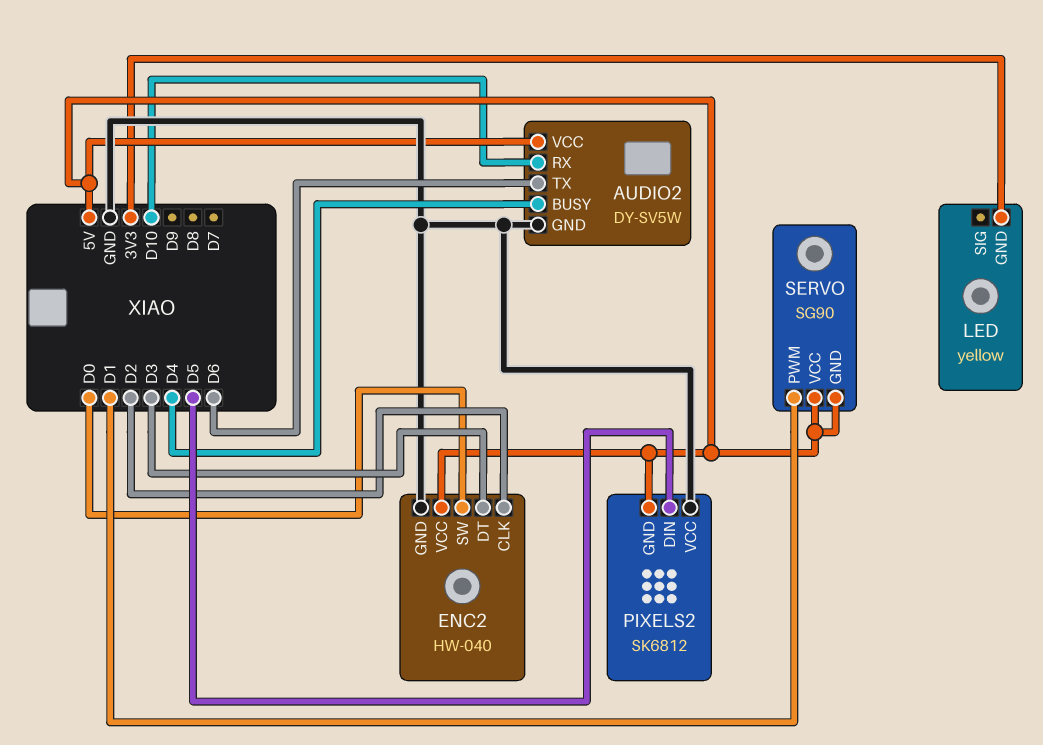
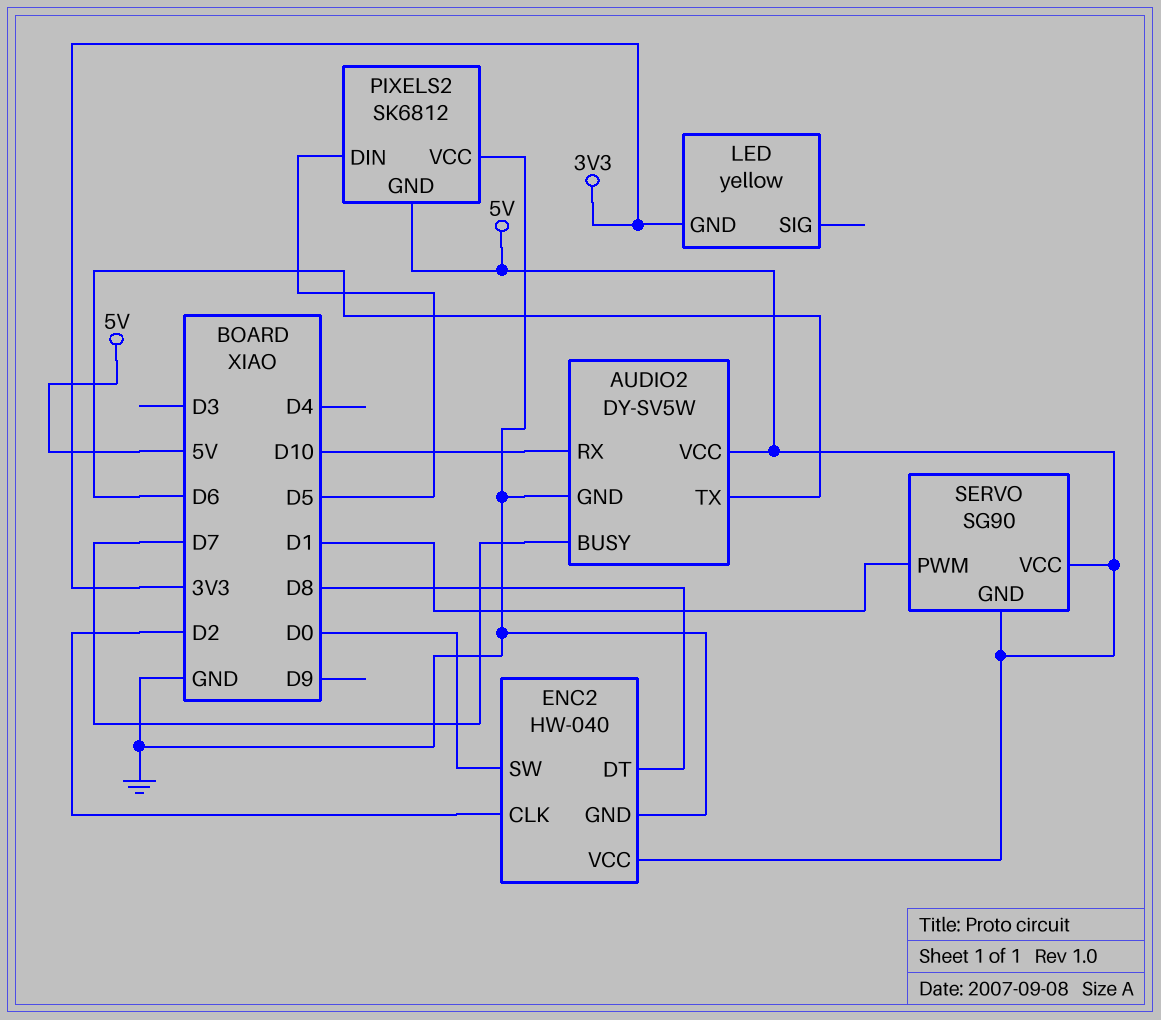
AUDIO2 pin BUSY: D4 -> D7
ENC2 pin DT: D3 -> D8

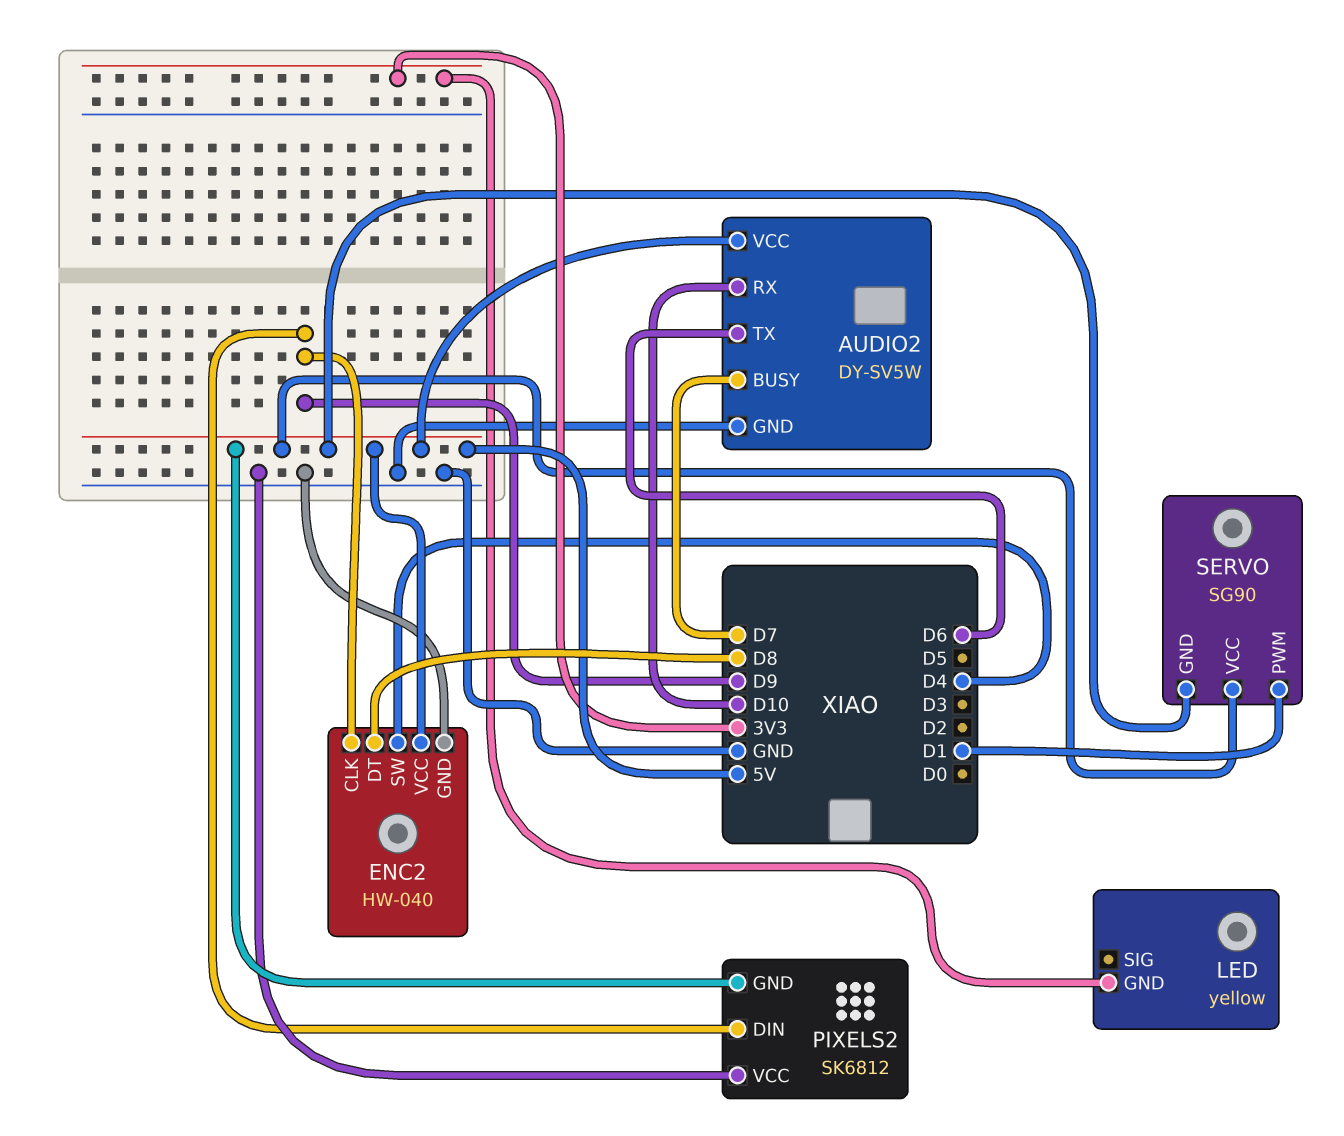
ENC2 pin CLK: D2 -> D9
ENC2 pin SW: D0 -> D4
PIXELS2 pin DIN: D5 -> D9

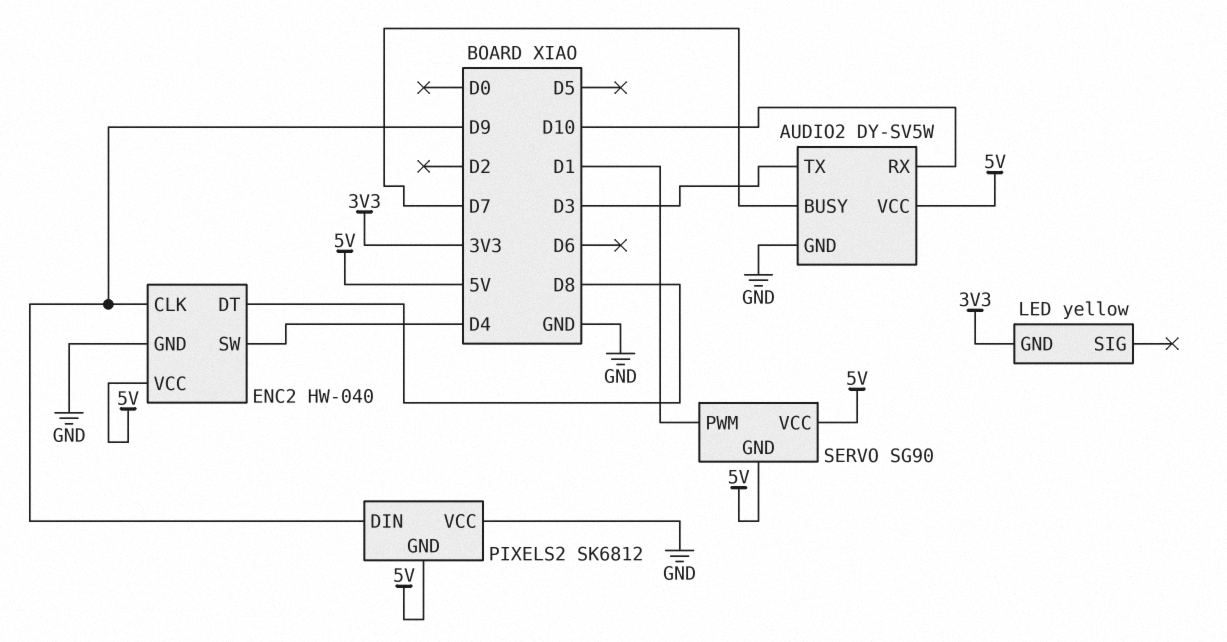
AUDIO2 pin TX: D6 -> D3

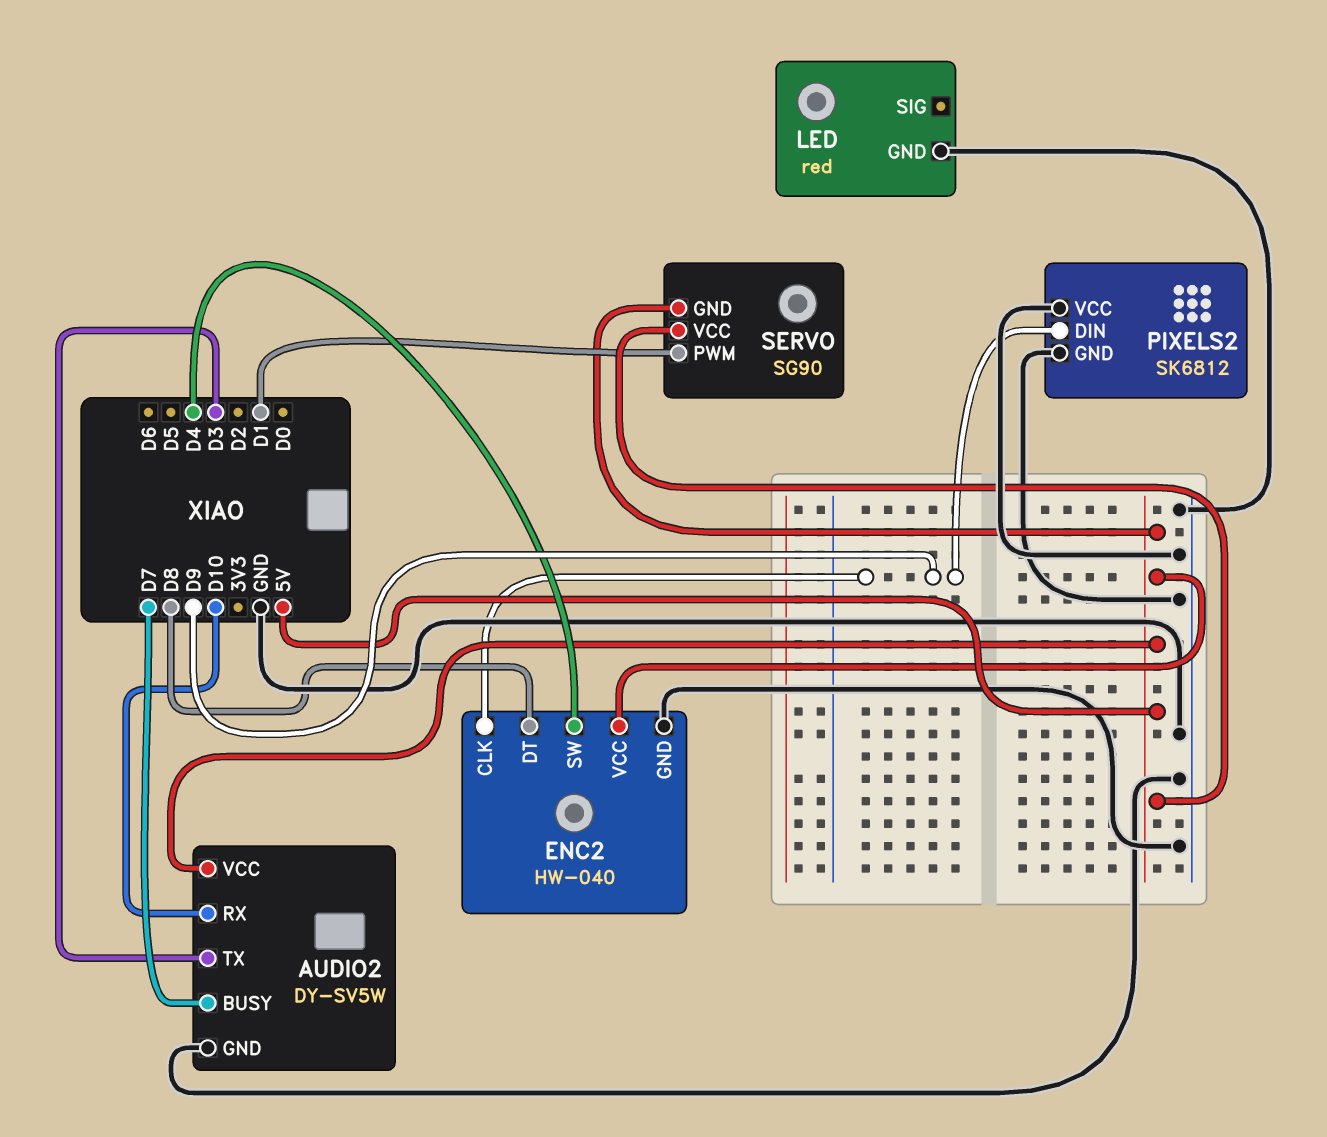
LED: yellow -> red
LED pin GND: 3V3 -> GND
PIXELS2 pin GND: 5V -> GND

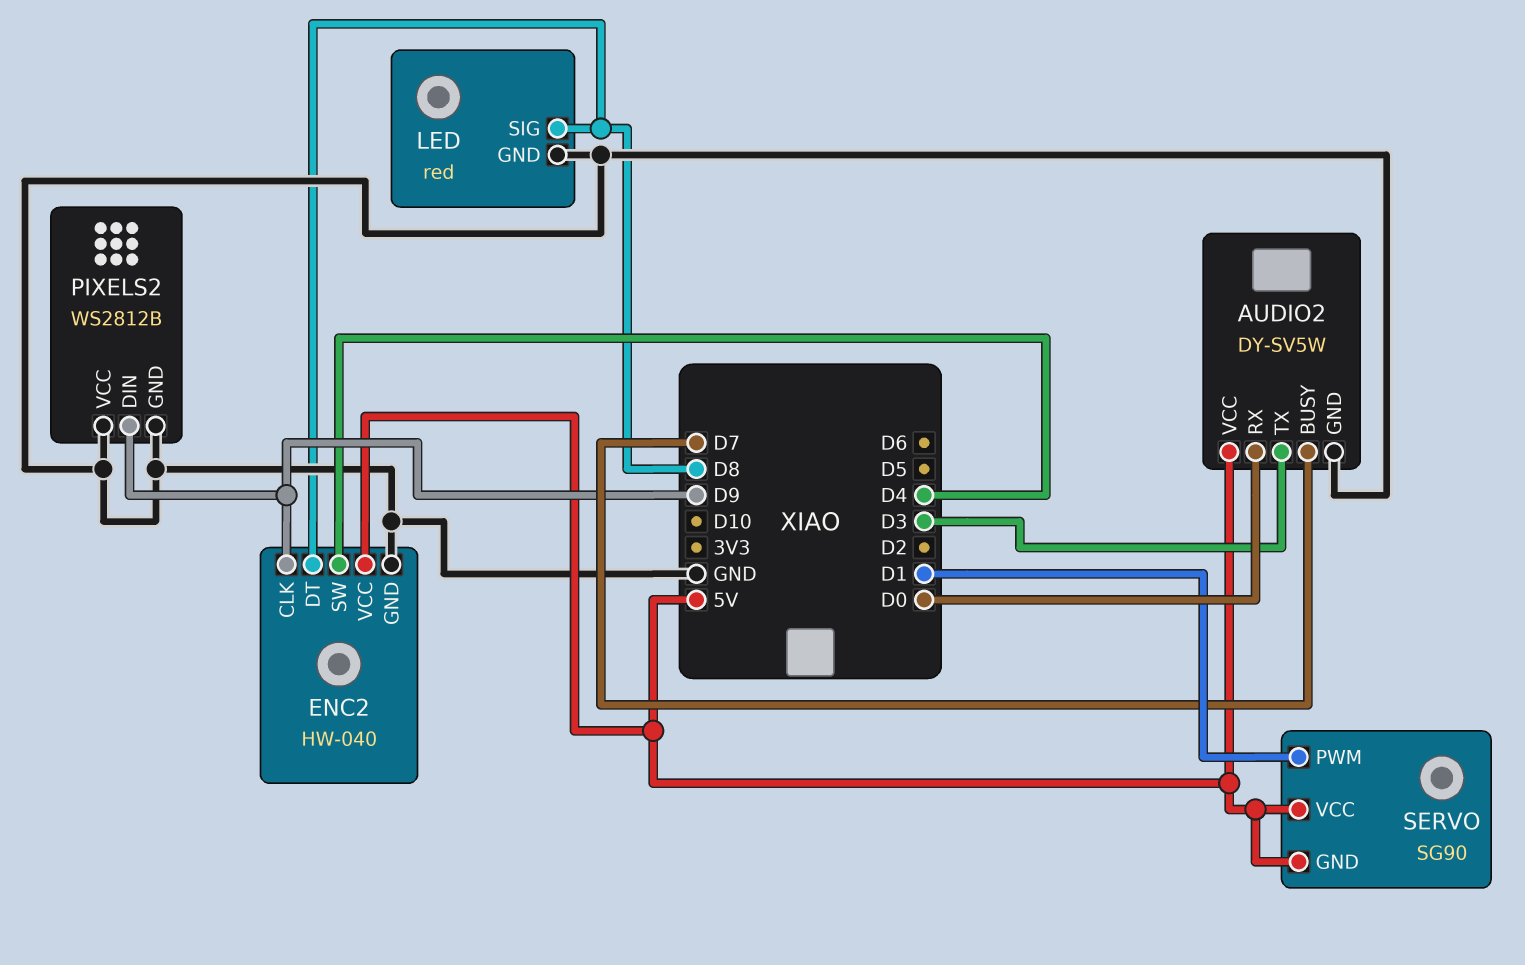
AUDIO2 pin RX: D10 -> D0
LED pin SIG: none -> D8
PIXELS2: SK6812 -> WS2812B

